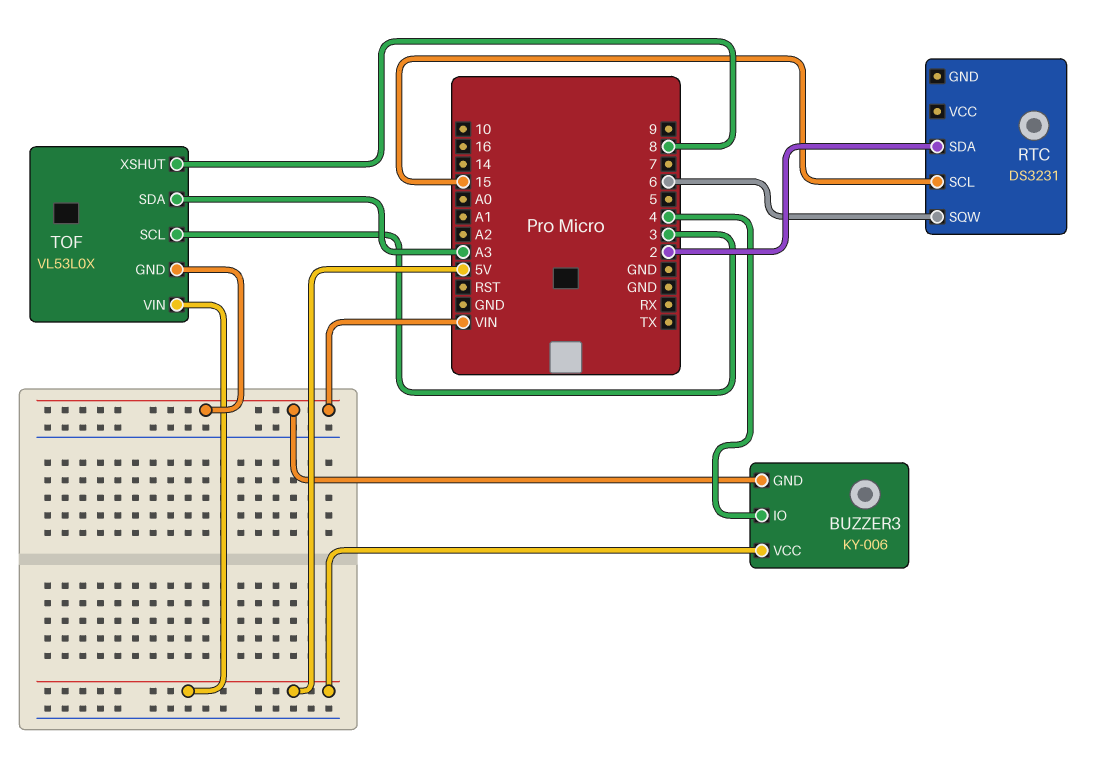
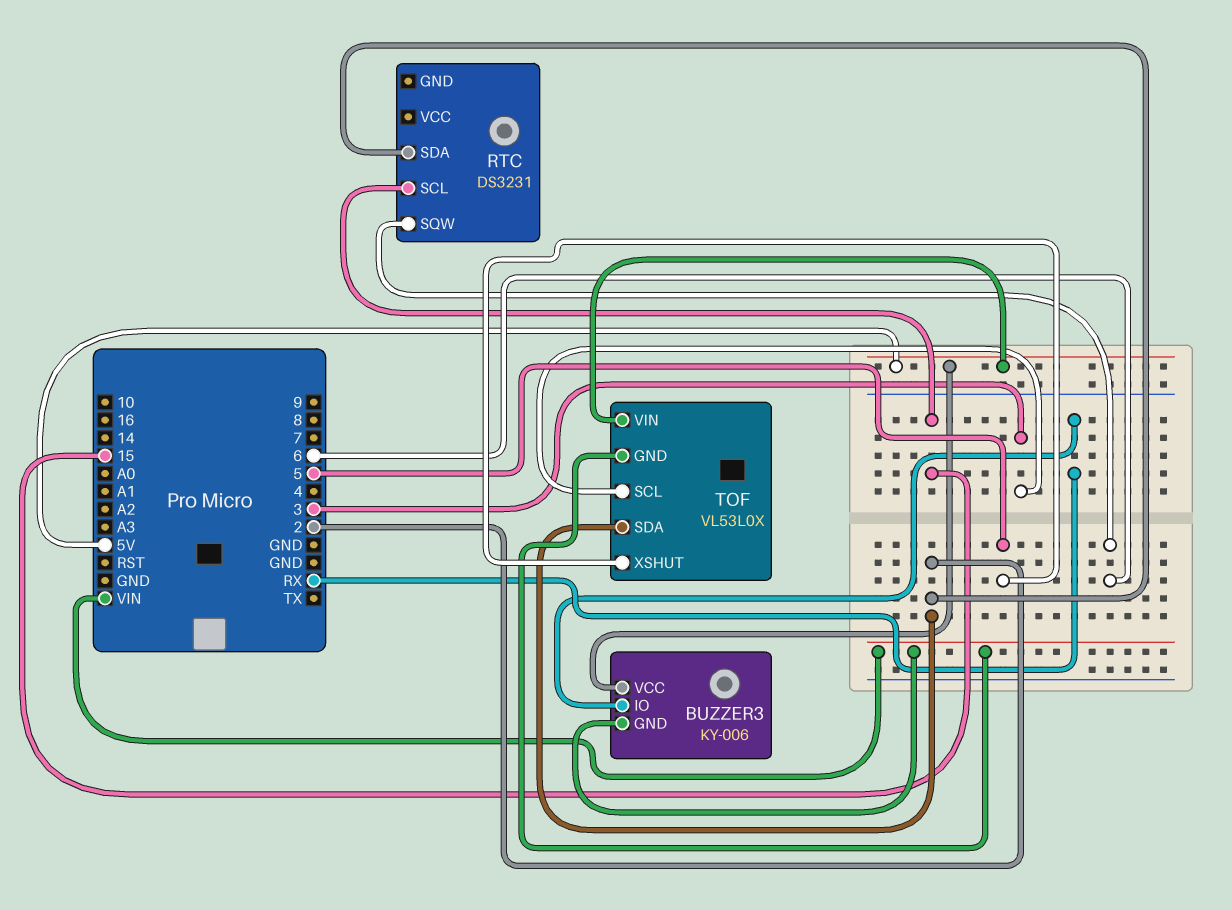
BUZZER3 pin IO: 4 -> RX
TOF pin SDA: A3 -> 2
TOF pin XSHUT: 8 -> 5

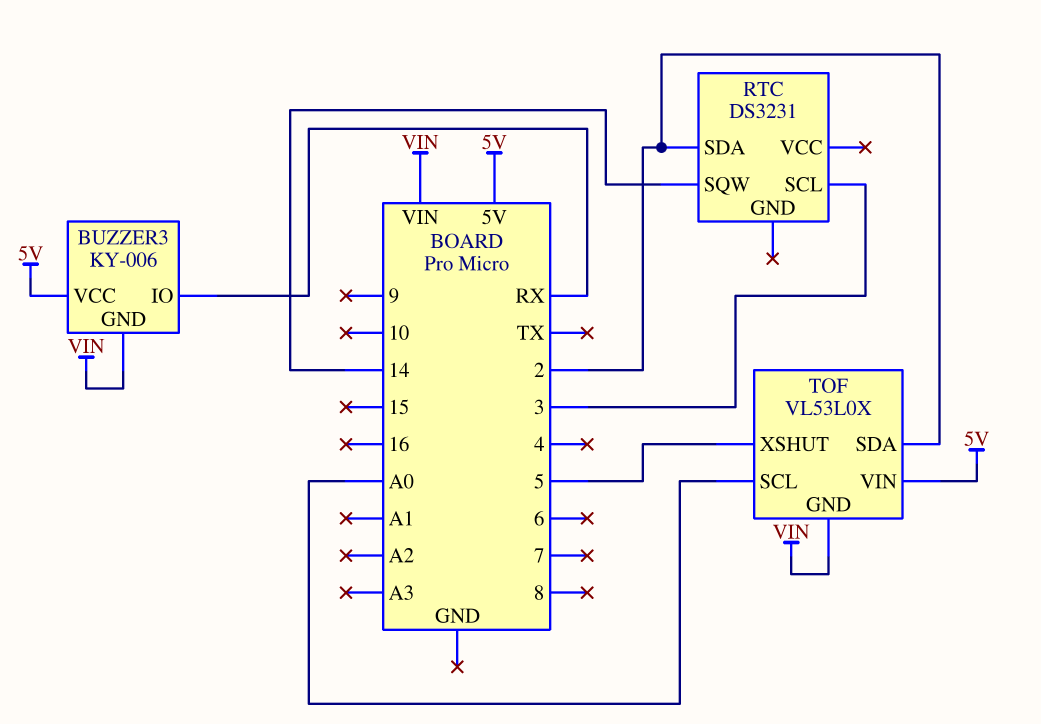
RTC pin SCL: 15 -> 3
RTC pin SQW: 6 -> 14
TOF pin SCL: 3 -> A0

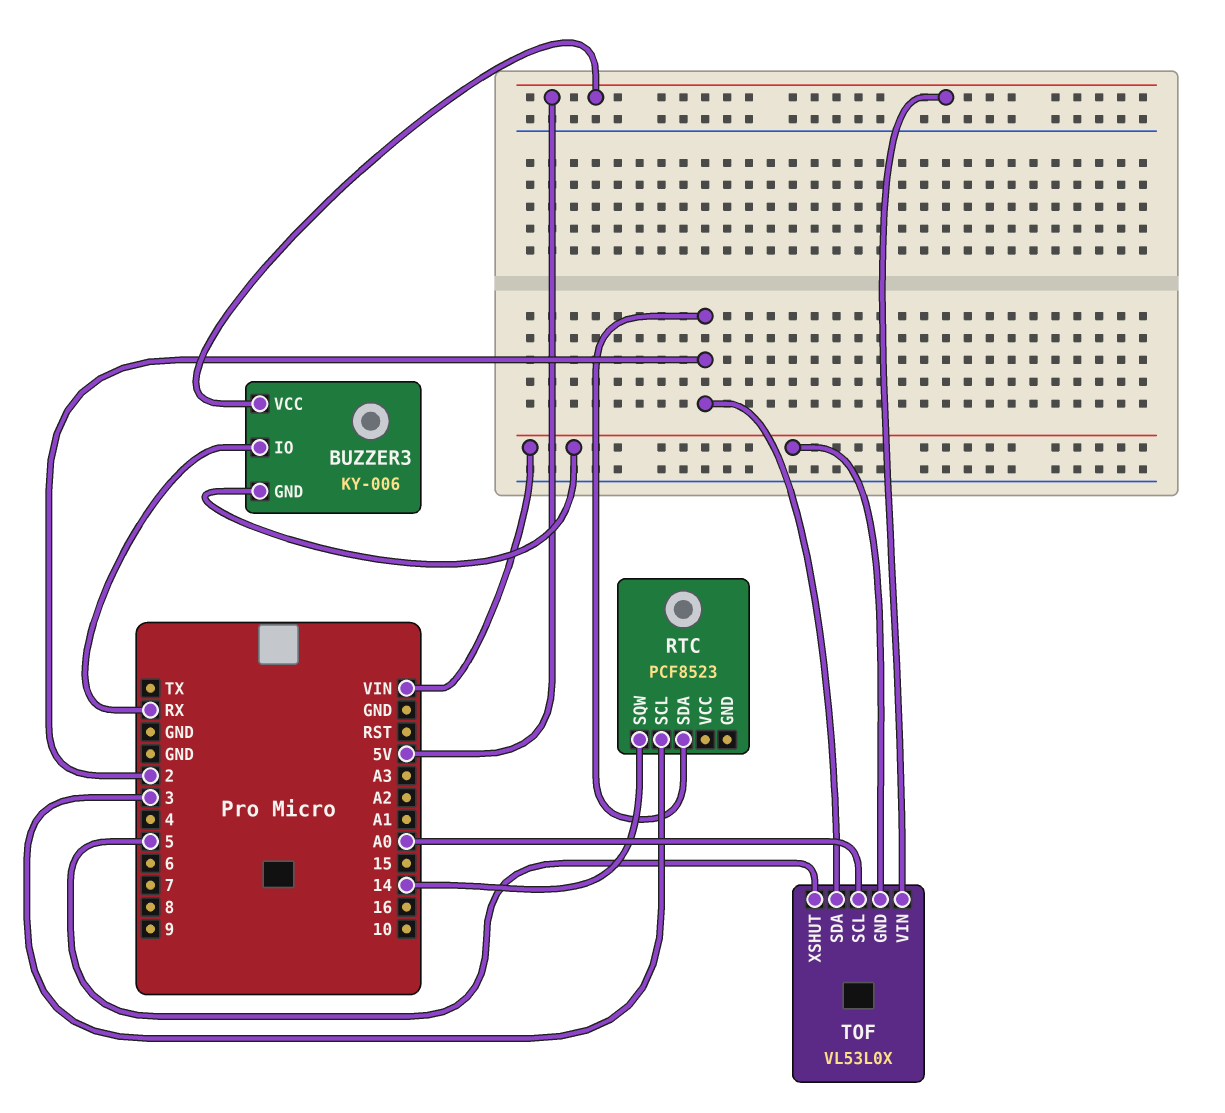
RTC: DS3231 -> PCF8523

